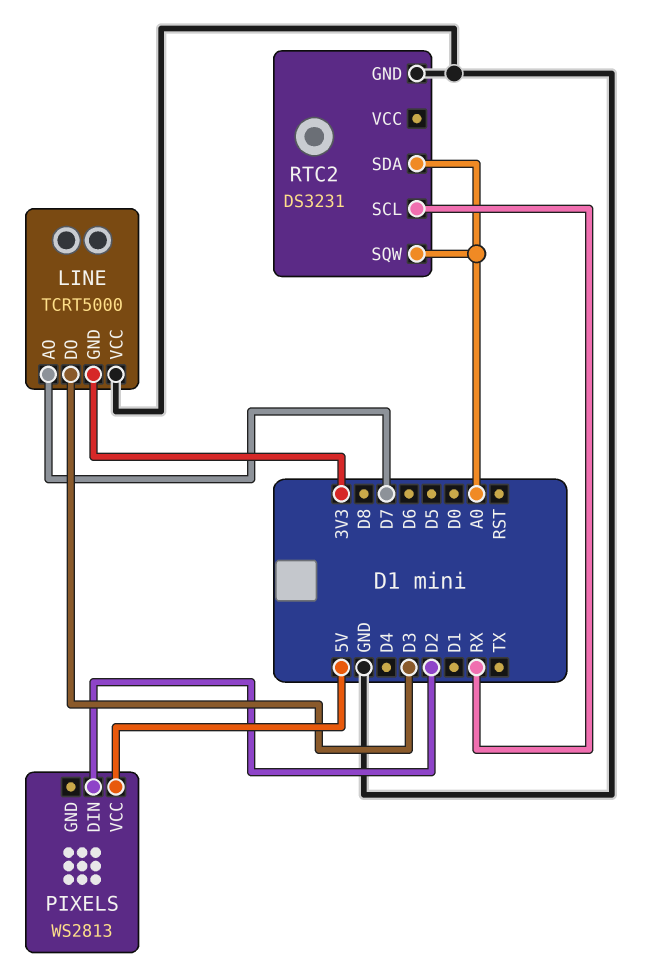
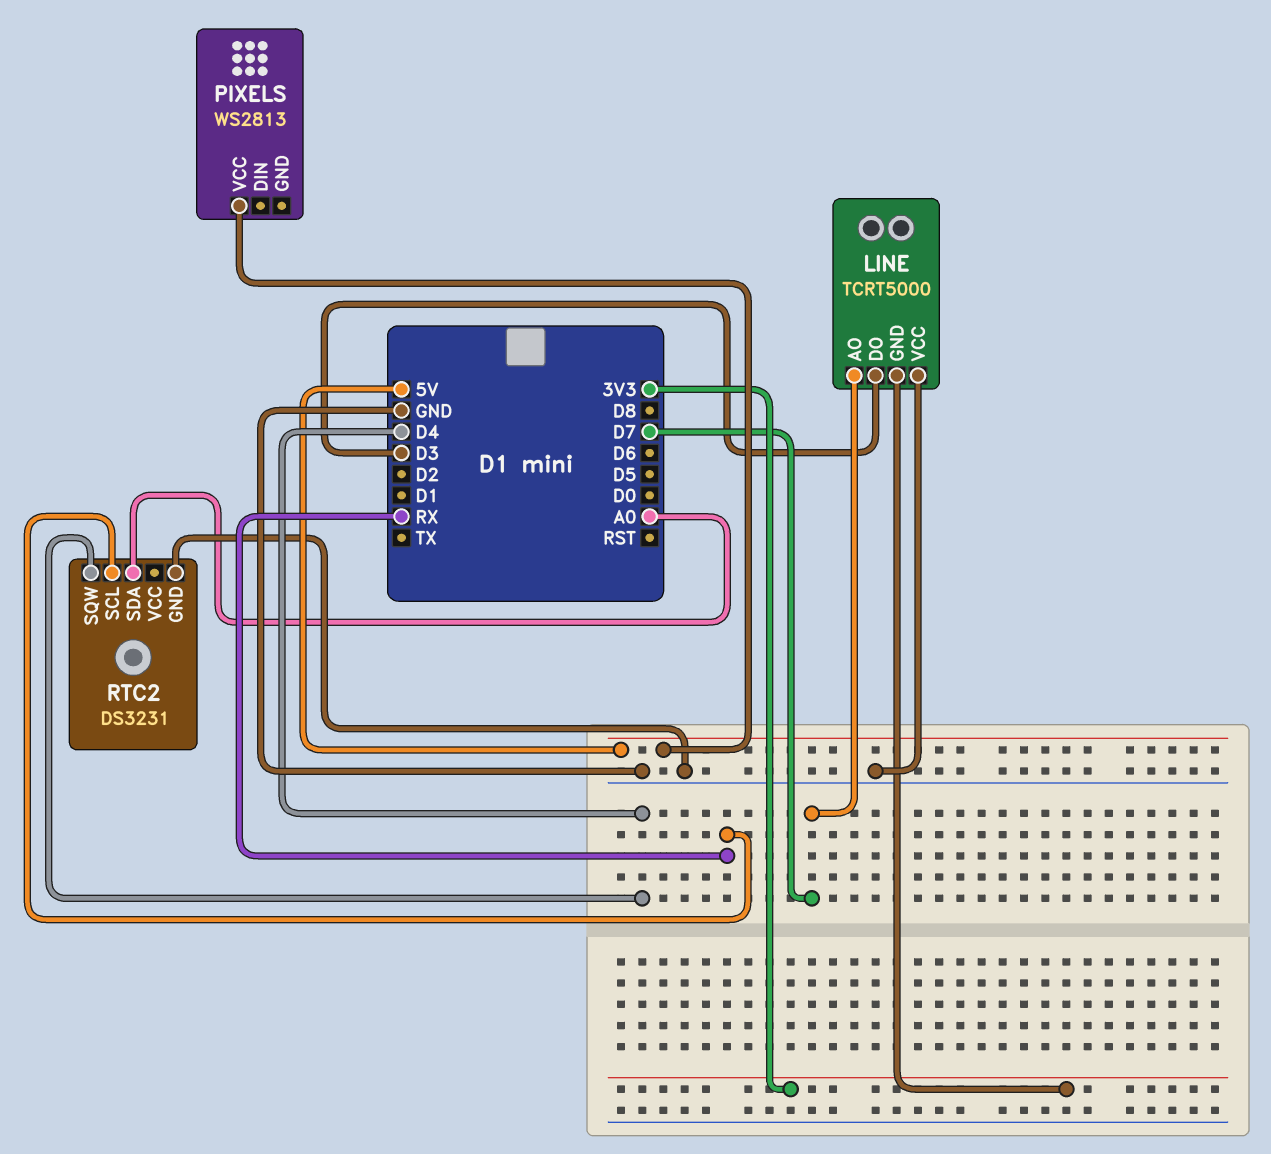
PIXELS pin DIN: D2 -> none
RTC2 pin SQW: A0 -> D4

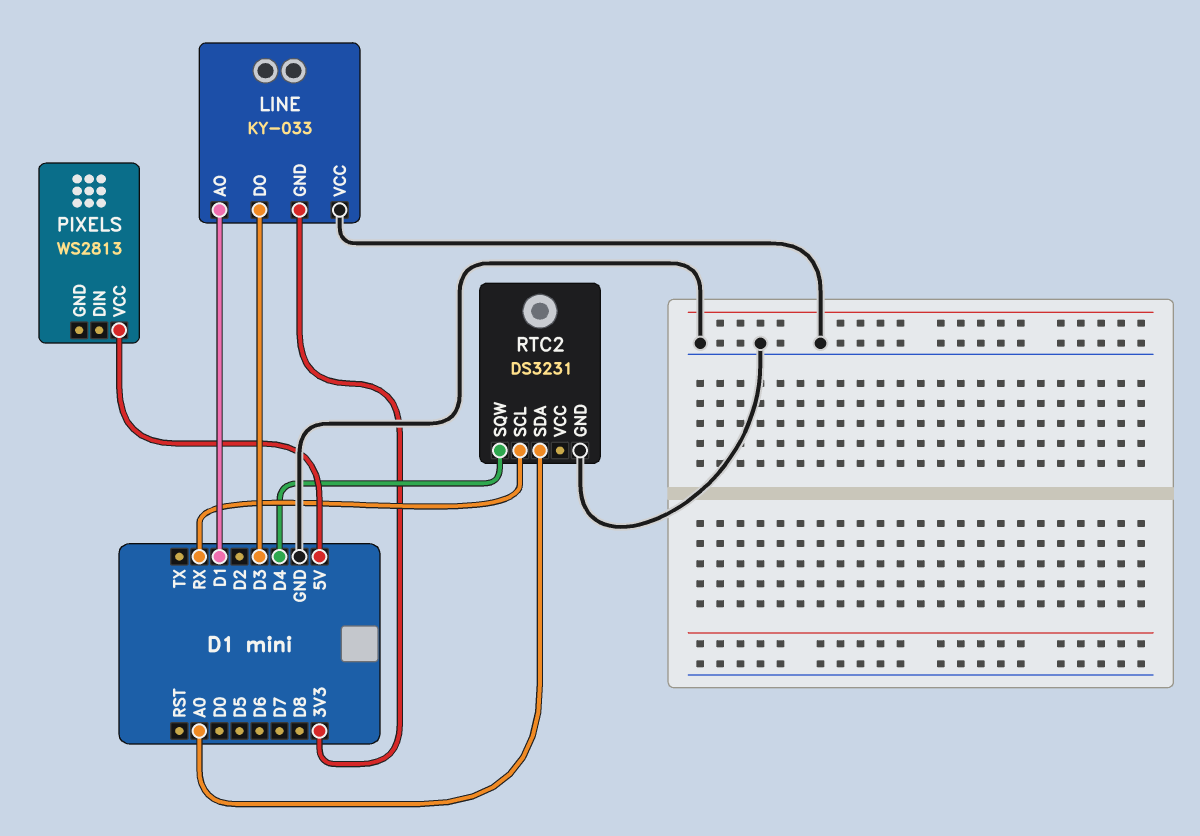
LINE: TCRT5000 -> KY-033
LINE pin AO: D7 -> D1

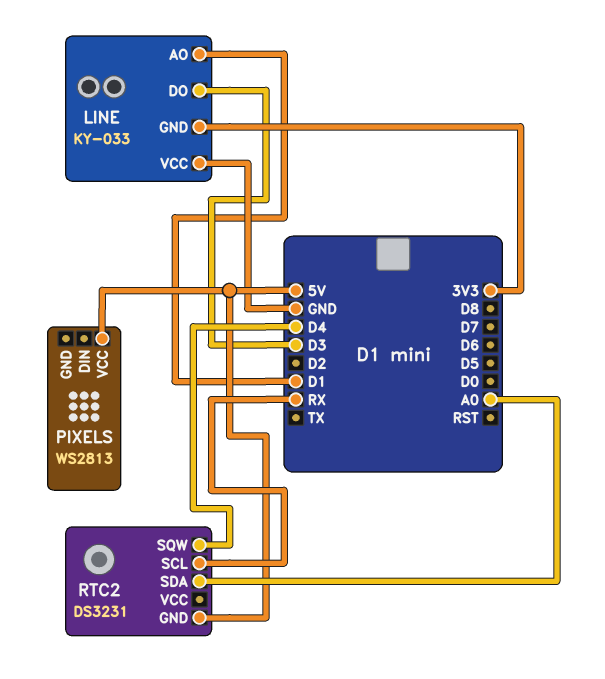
RTC2 pin GND: GND -> 5V

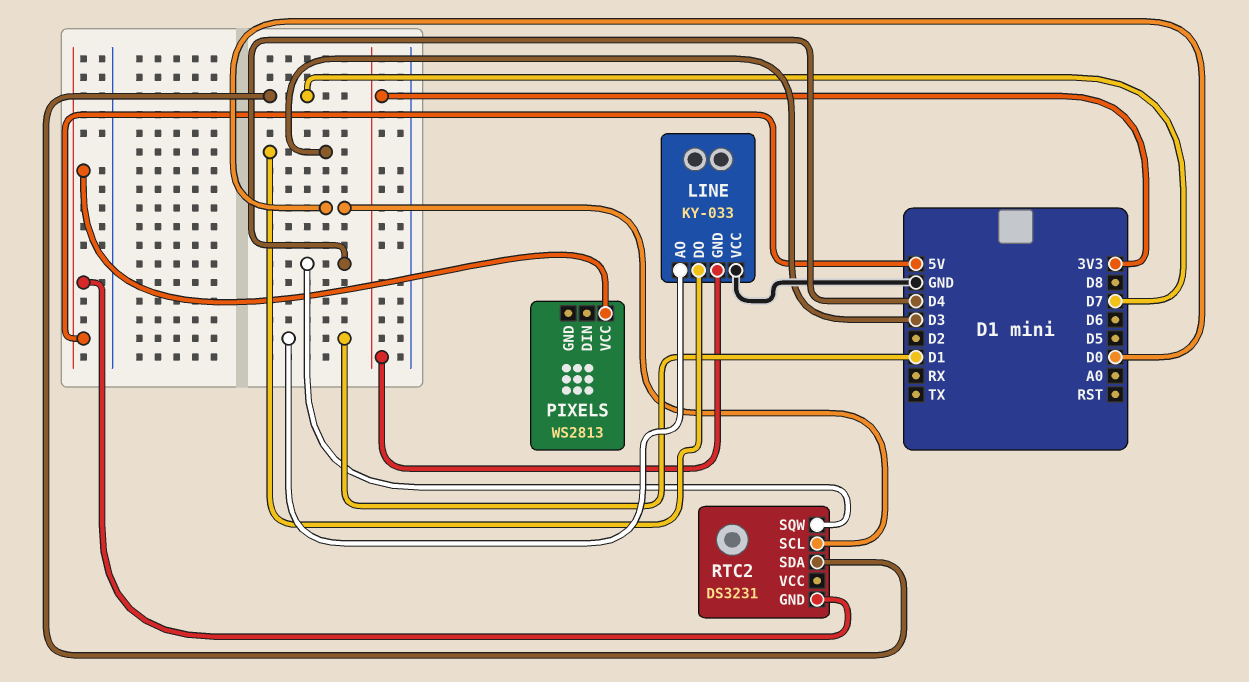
RTC2 pin SCL: RX -> D0
RTC2 pin SDA: A0 -> D7

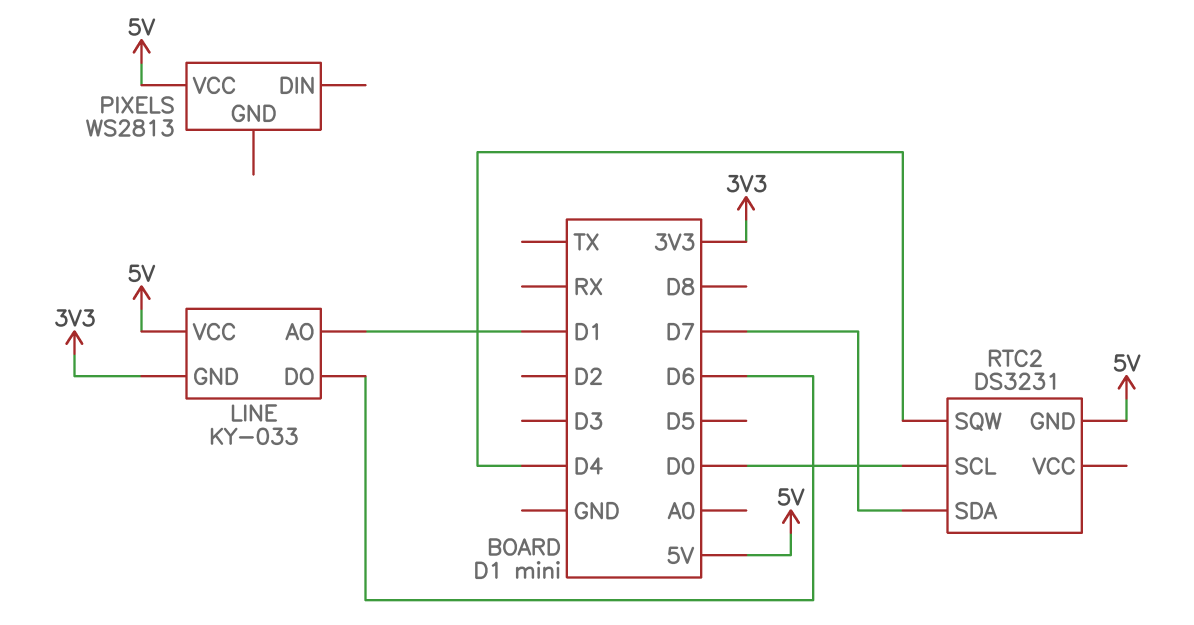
LINE pin DO: D3 -> D6
LINE pin VCC: GND -> 5V

